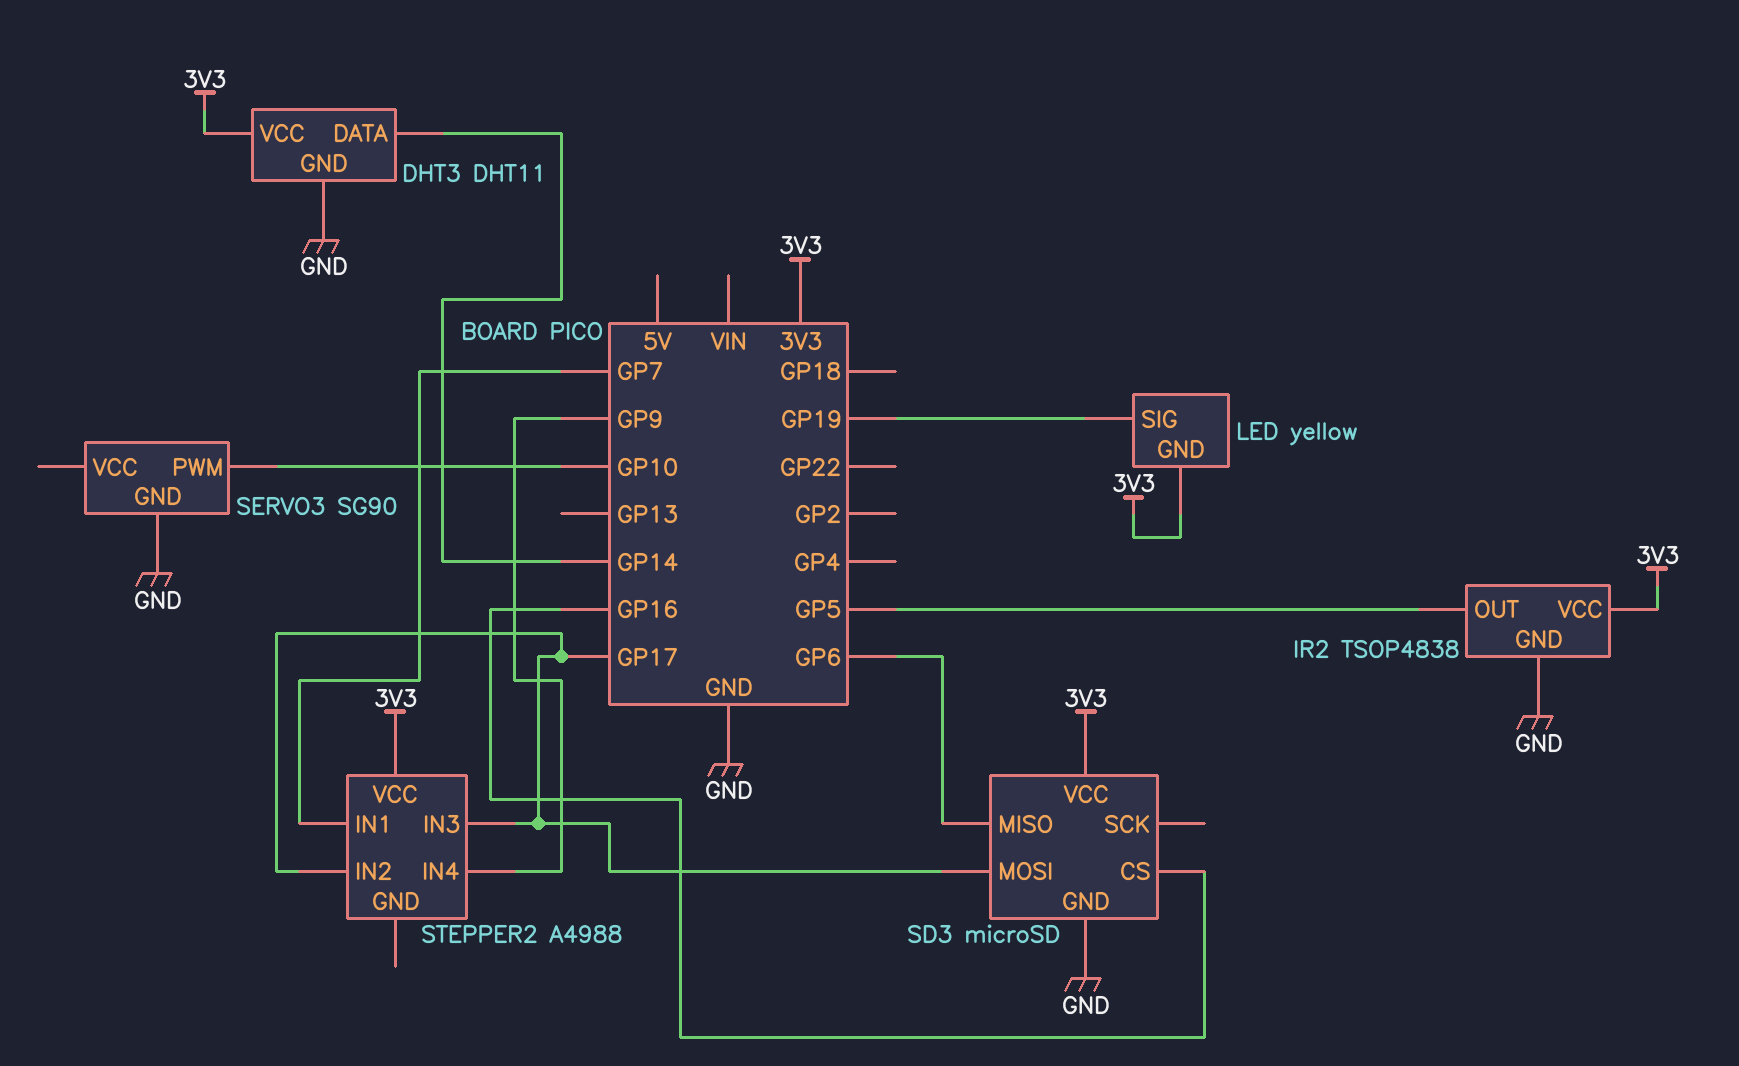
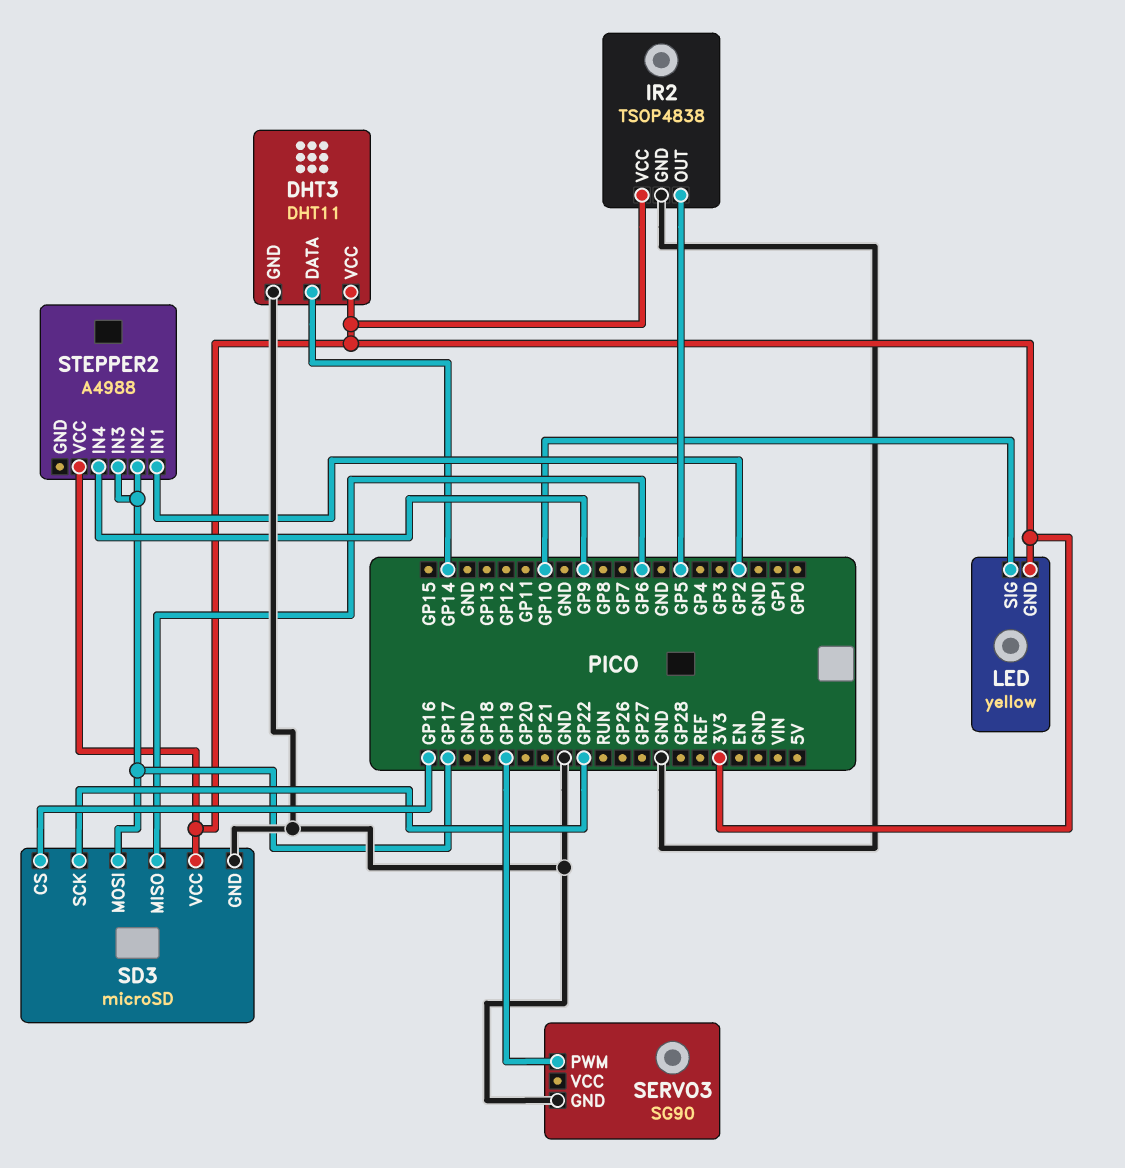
LED pin SIG: GP19 -> GP10
SD3 pin SCK: none -> GP22
SERVO3 pin PWM: GP10 -> GP19
STEPPER2 pin IN1: GP7 -> GP2

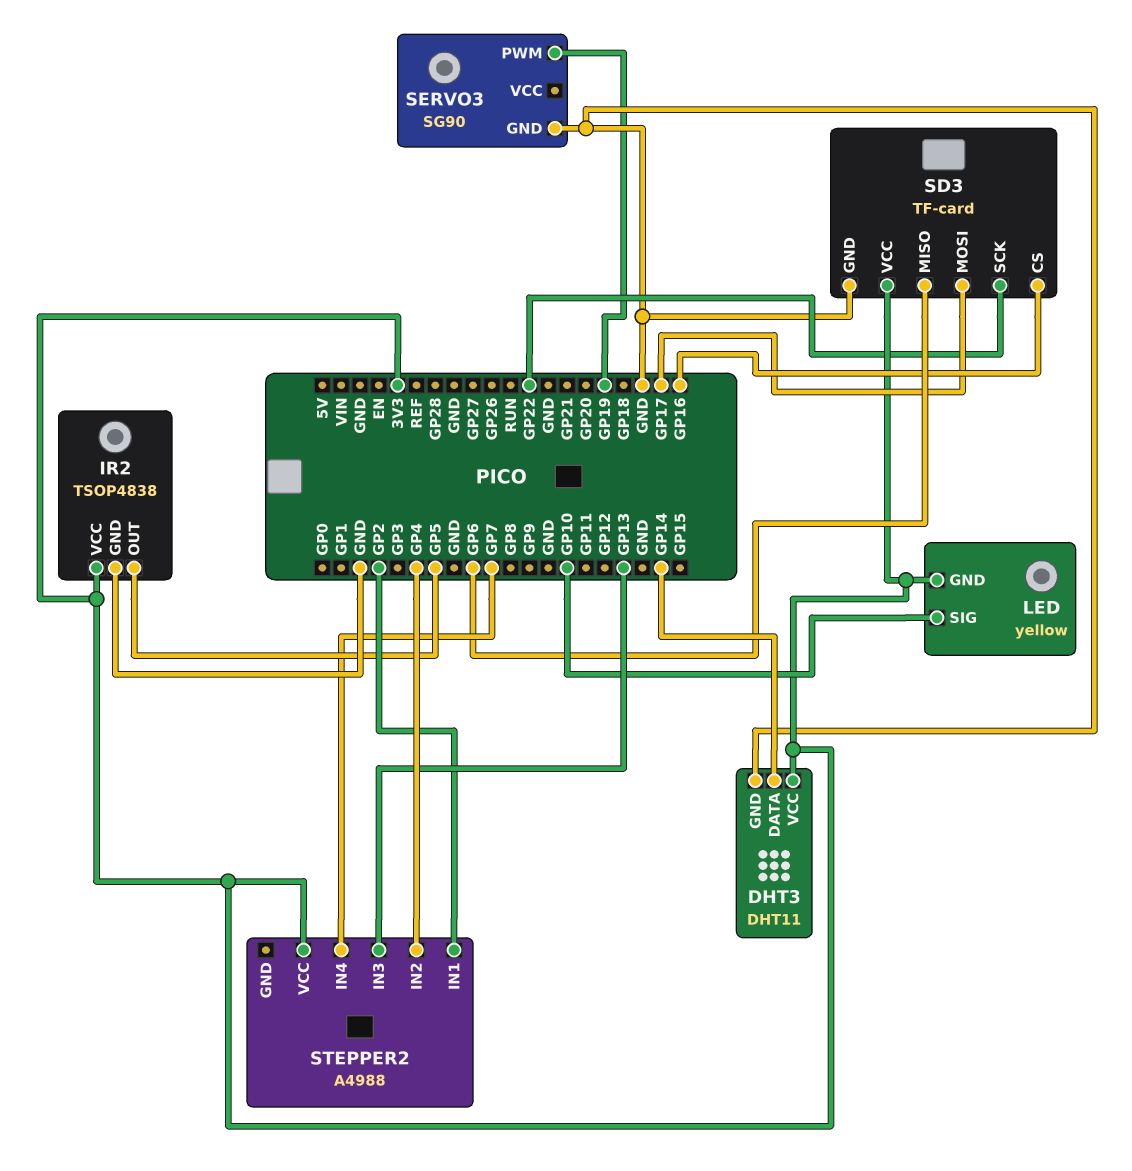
SD3: microSD -> TF-card
STEPPER2 pin IN2: GP17 -> GP4
STEPPER2 pin IN3: GP17 -> GP13
STEPPER2 pin IN4: GP9 -> GP7

